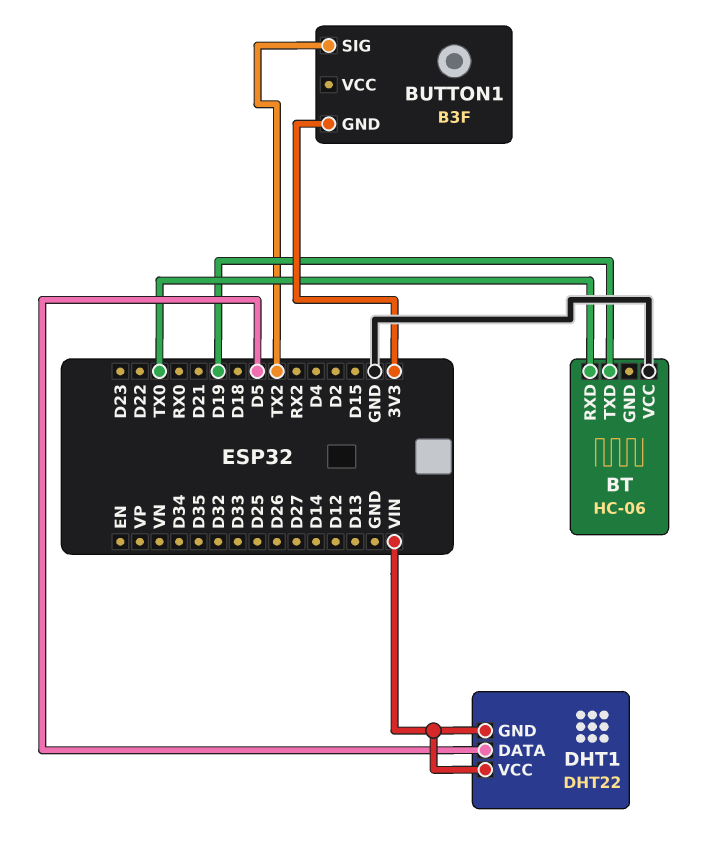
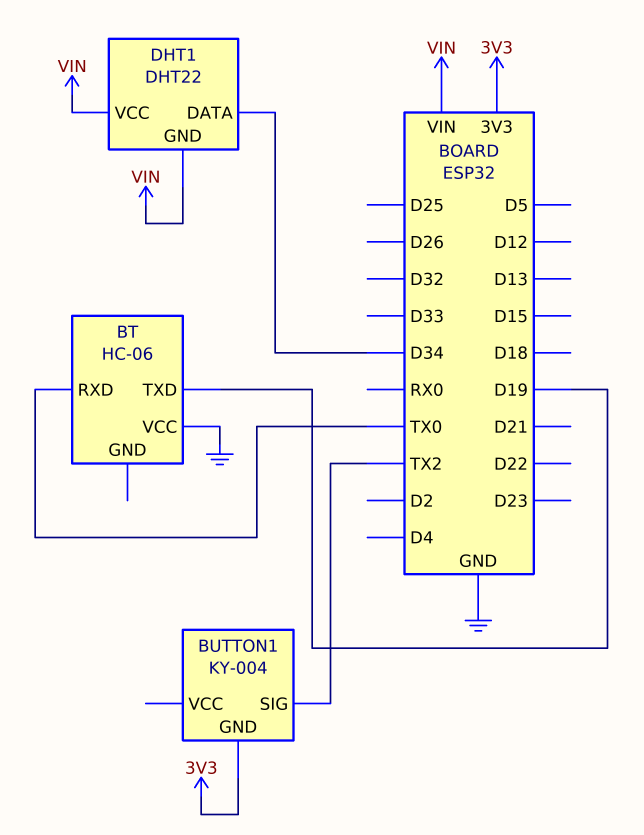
BUTTON1: B3F -> KY-004
DHT1 pin DATA: D5 -> D34

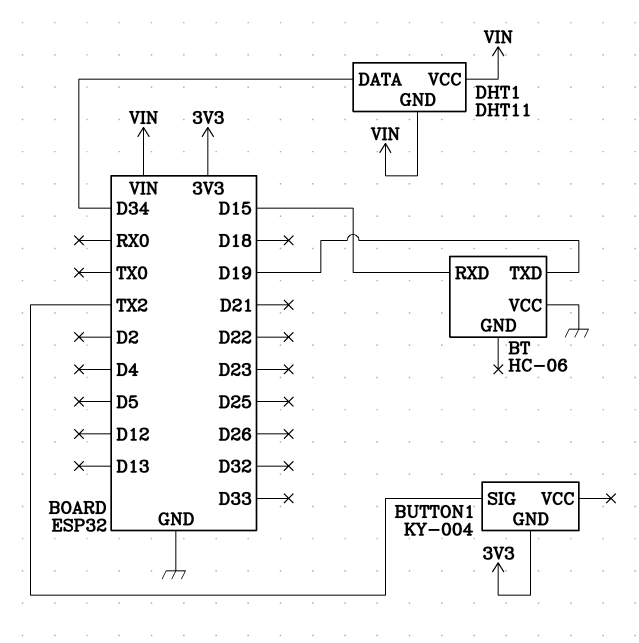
BT pin RXD: TX0 -> D15
DHT1: DHT22 -> DHT11

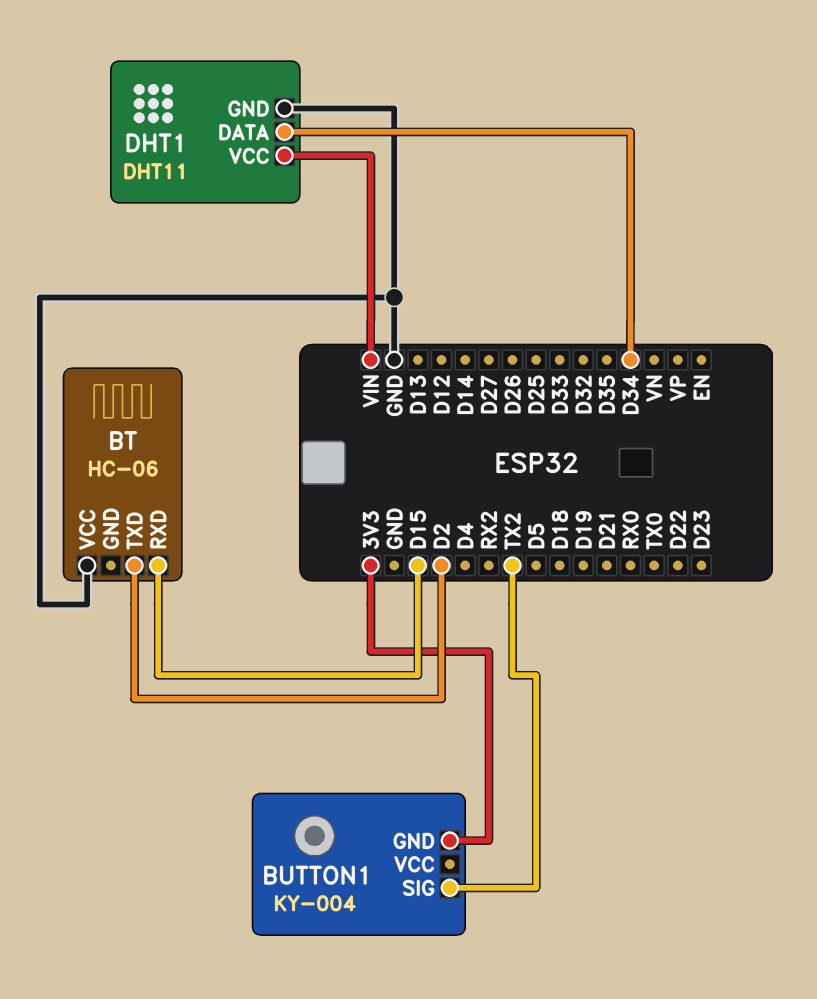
BT pin TXD: D19 -> D2
DHT1 pin GND: VIN -> GND

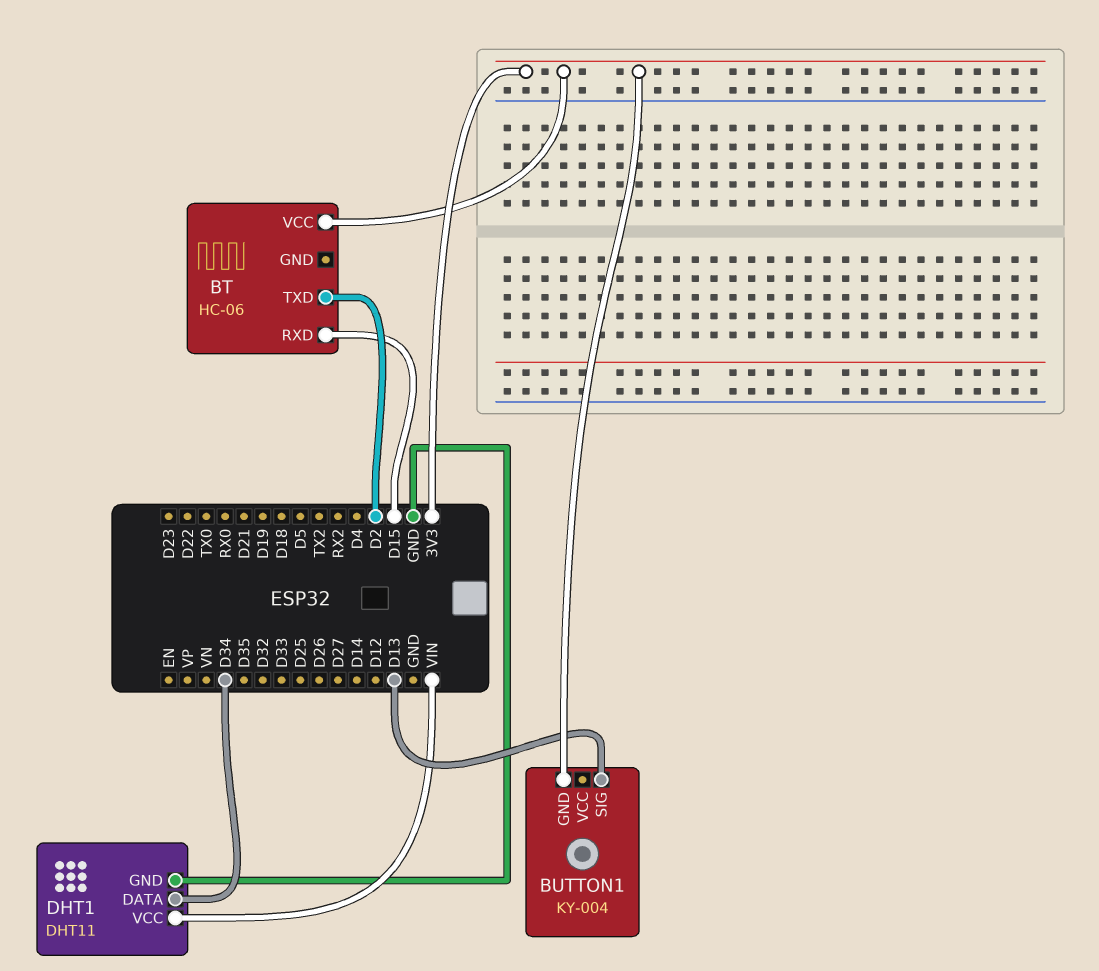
BT pin VCC: GND -> 3V3
BUTTON1 pin SIG: TX2 -> D13

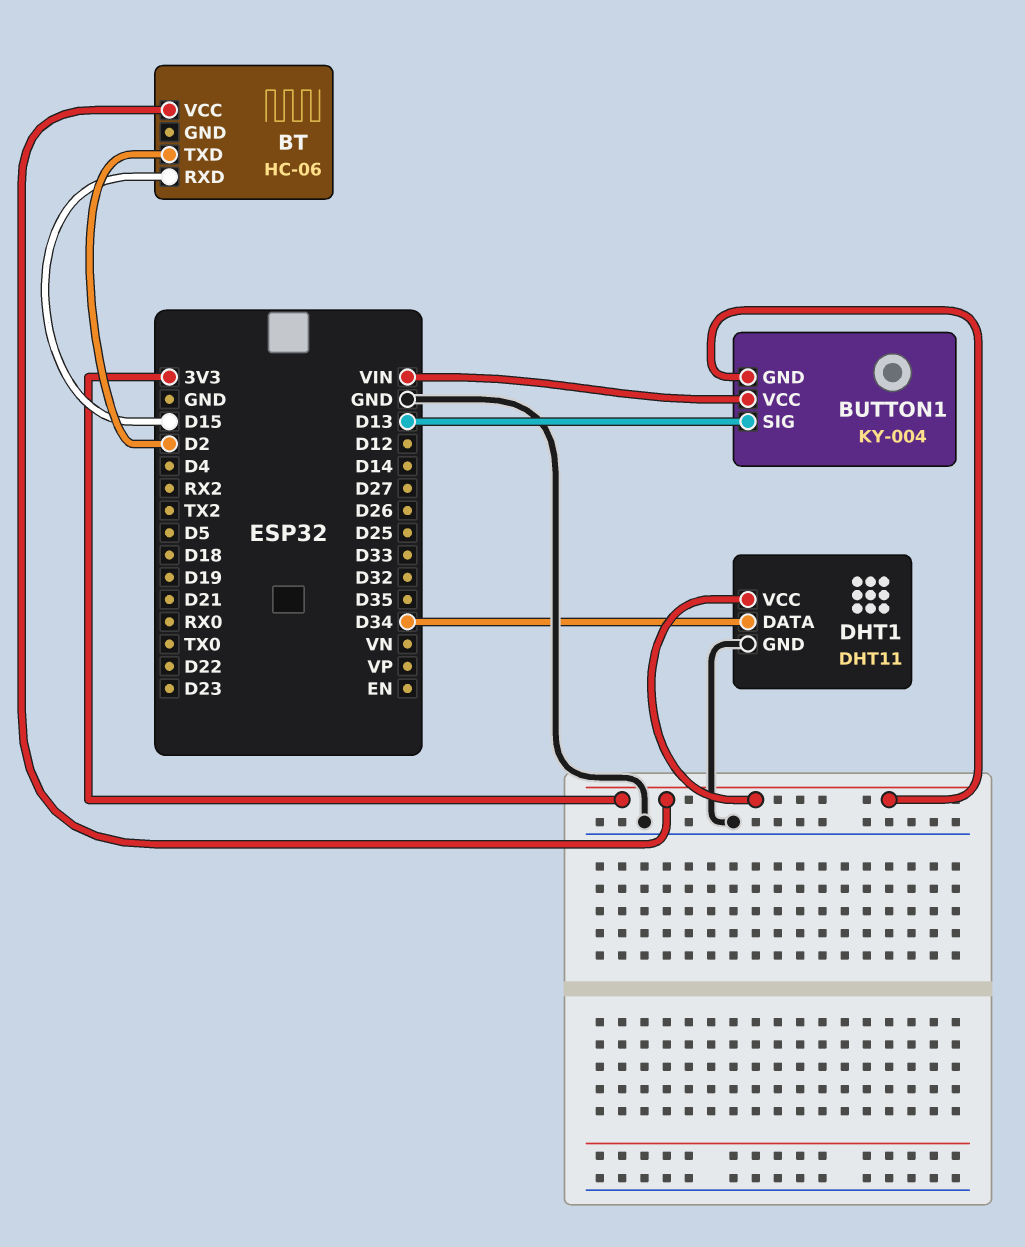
BUTTON1 pin VCC: none -> VIN
DHT1 pin VCC: VIN -> 3V3

